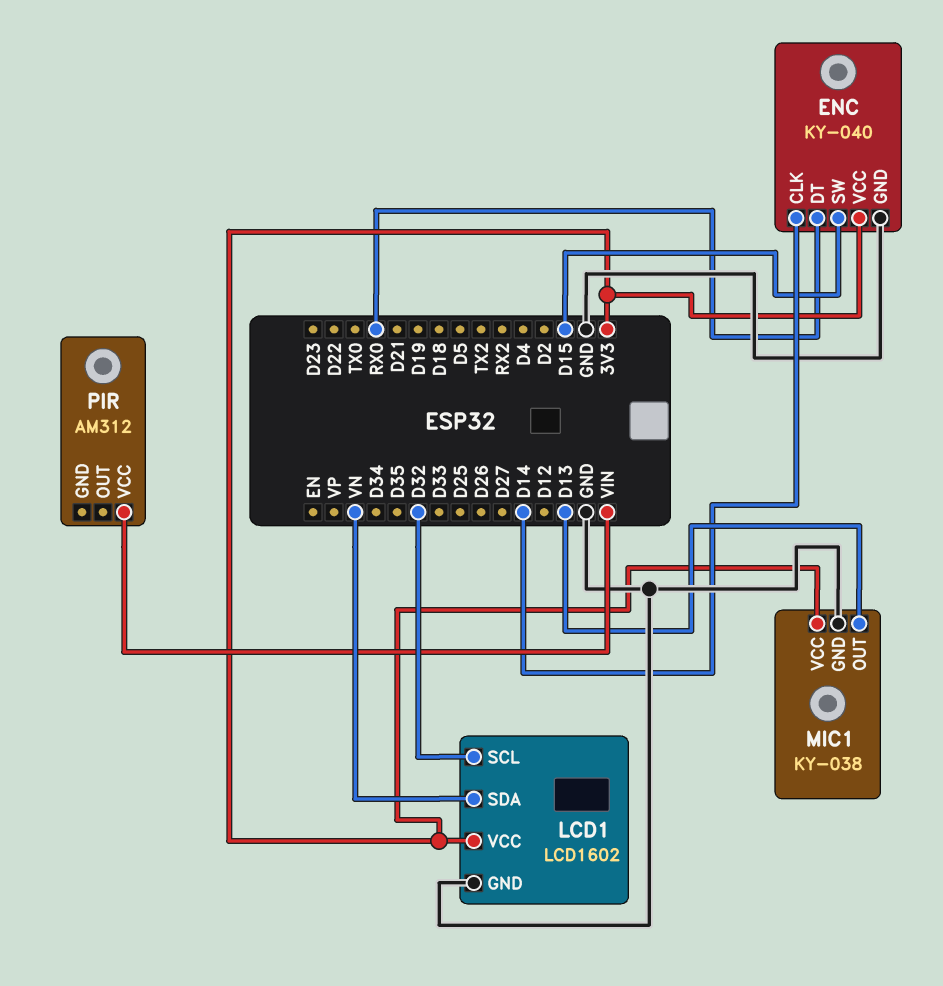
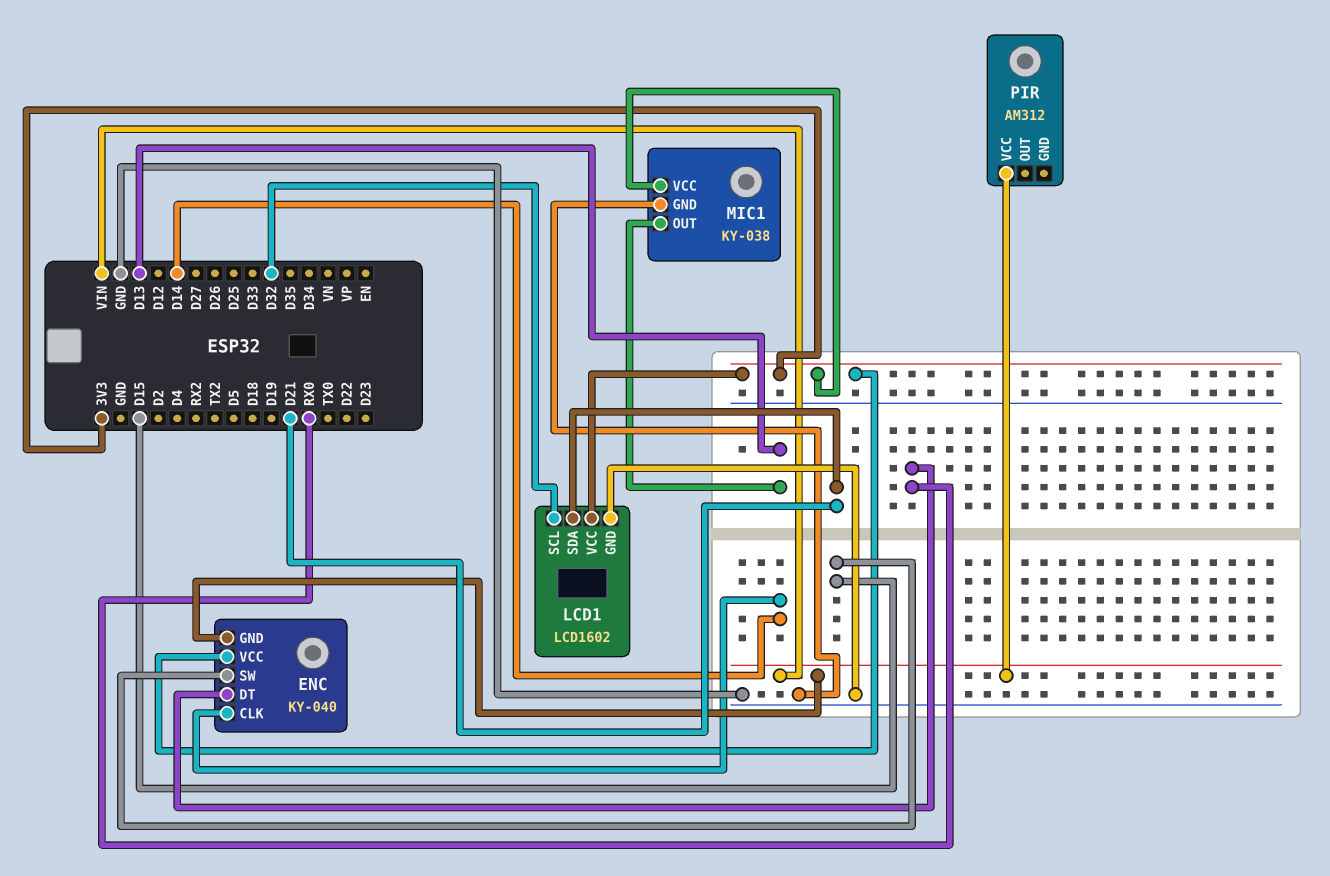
ENC pin GND: GND -> VIN
LCD1 pin SDA: VN -> D21

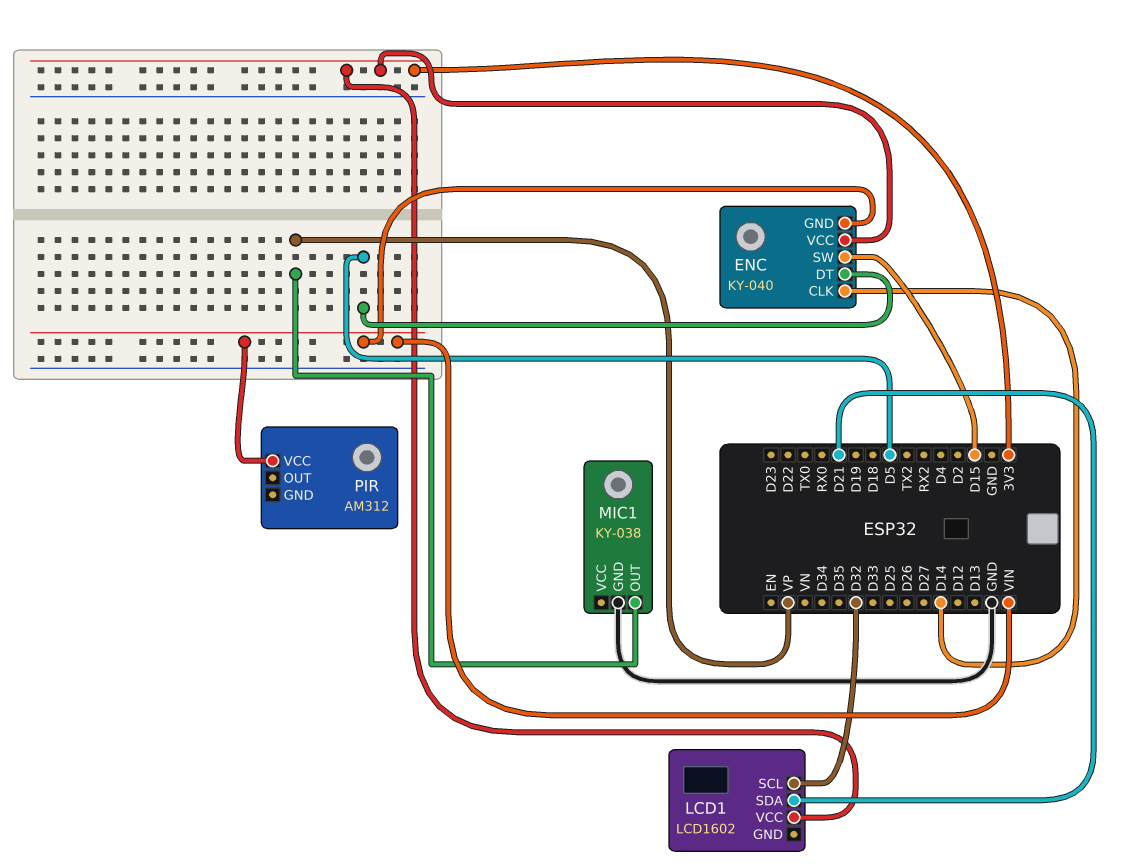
ENC pin DT: RX0 -> D5
LCD1 pin GND: GND -> none
MIC1 pin OUT: D13 -> VP
MIC1 pin VCC: 3V3 -> none

